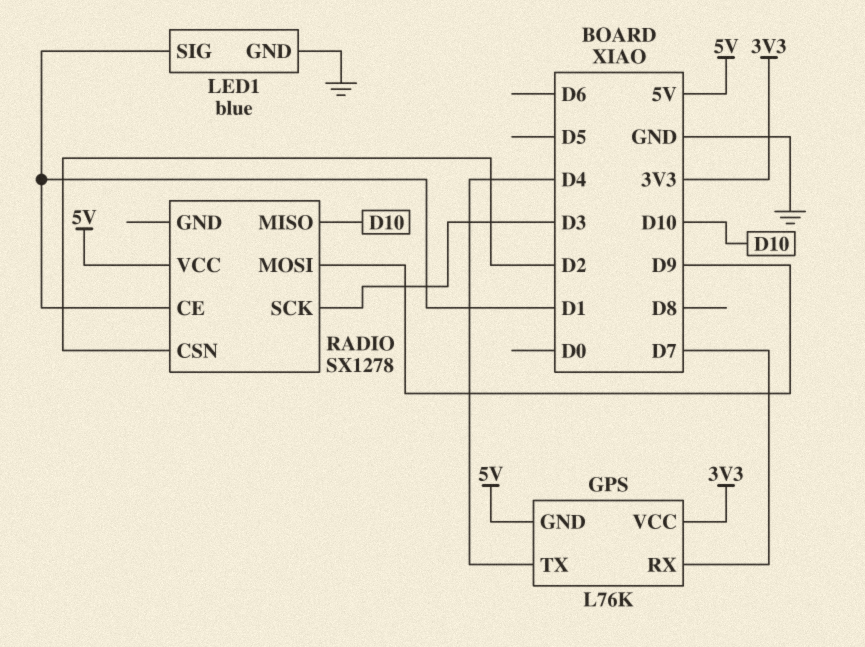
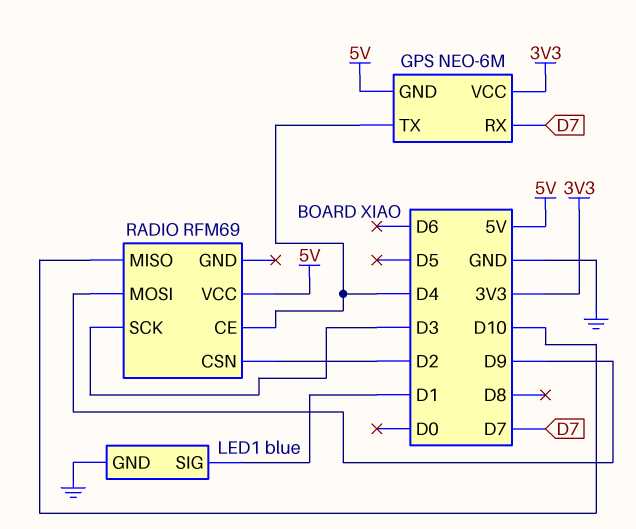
GPS: L76K -> NEO-6M
RADIO: SX1278 -> RFM69
RADIO pin CE: D1 -> D4

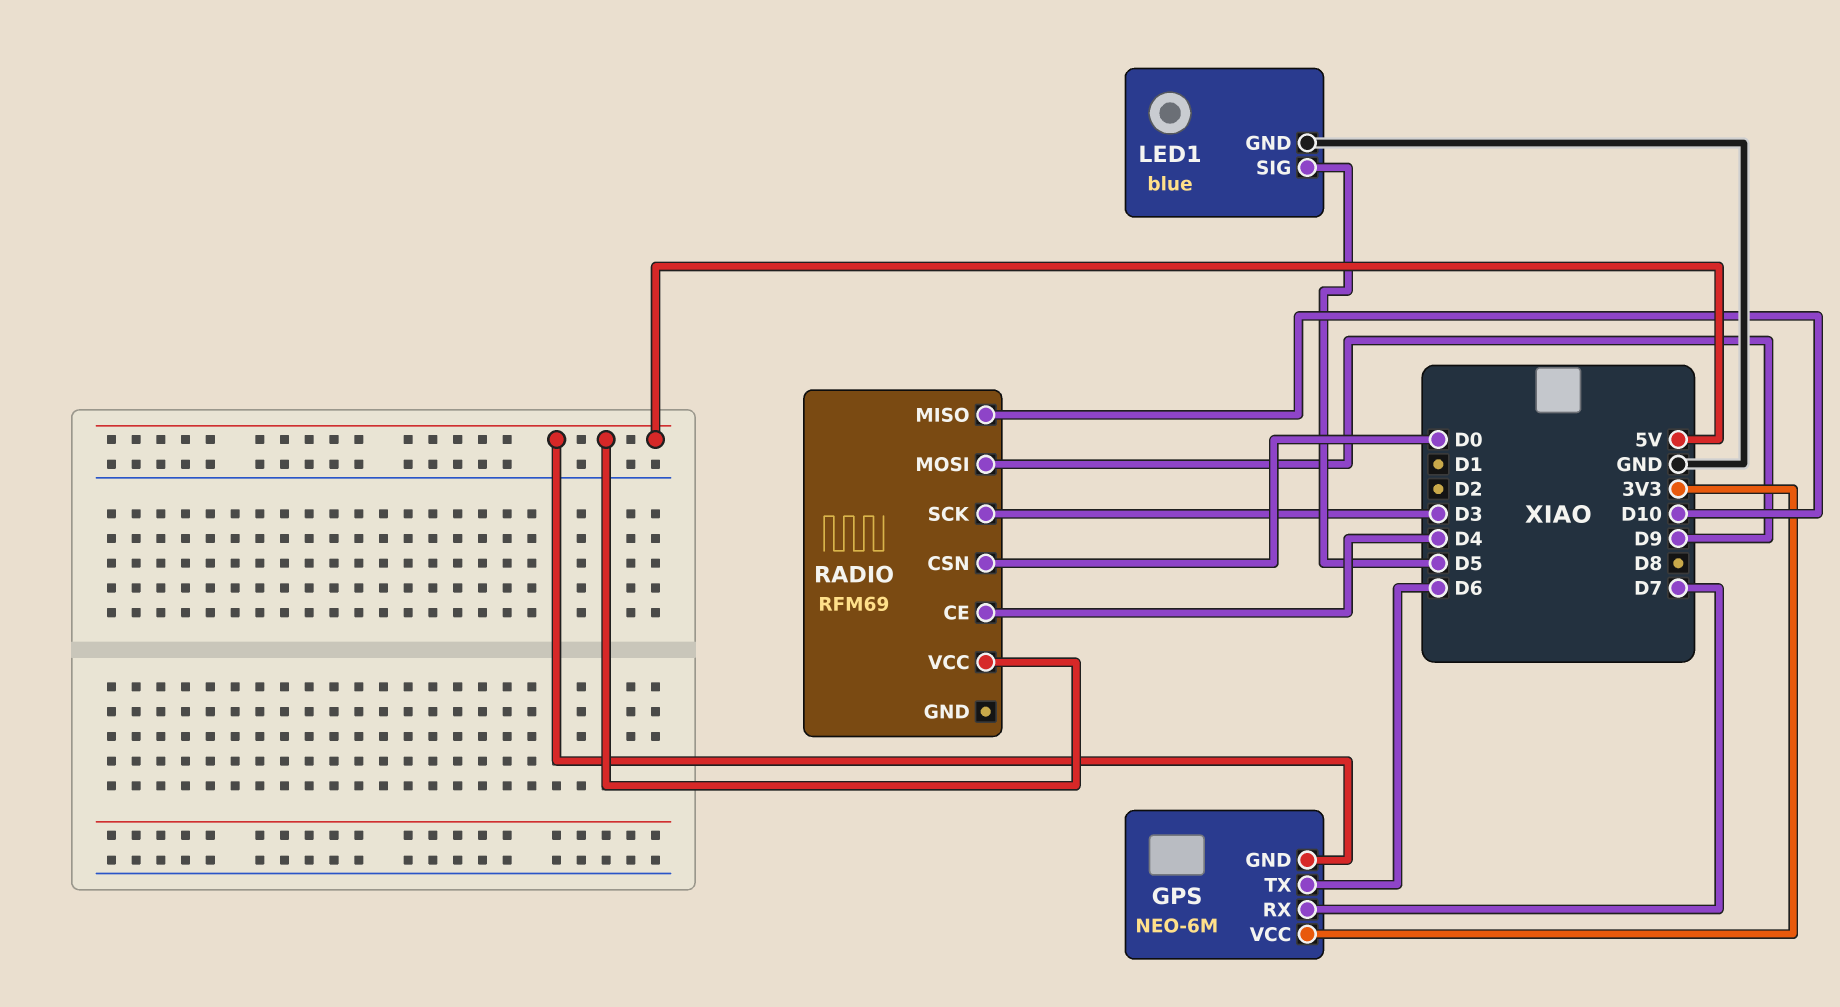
GPS pin TX: D4 -> D6
LED1 pin SIG: D1 -> D5
RADIO pin CSN: D2 -> D0

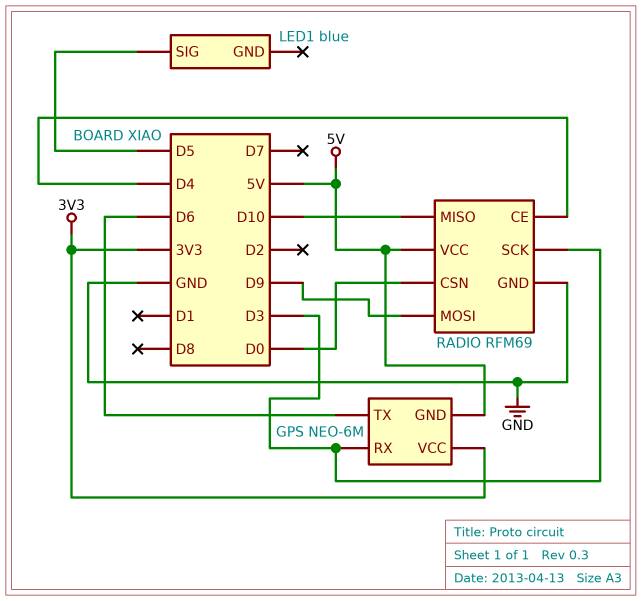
GPS pin RX: D7 -> D3
LED1 pin GND: GND -> none
RADIO pin GND: none -> GND

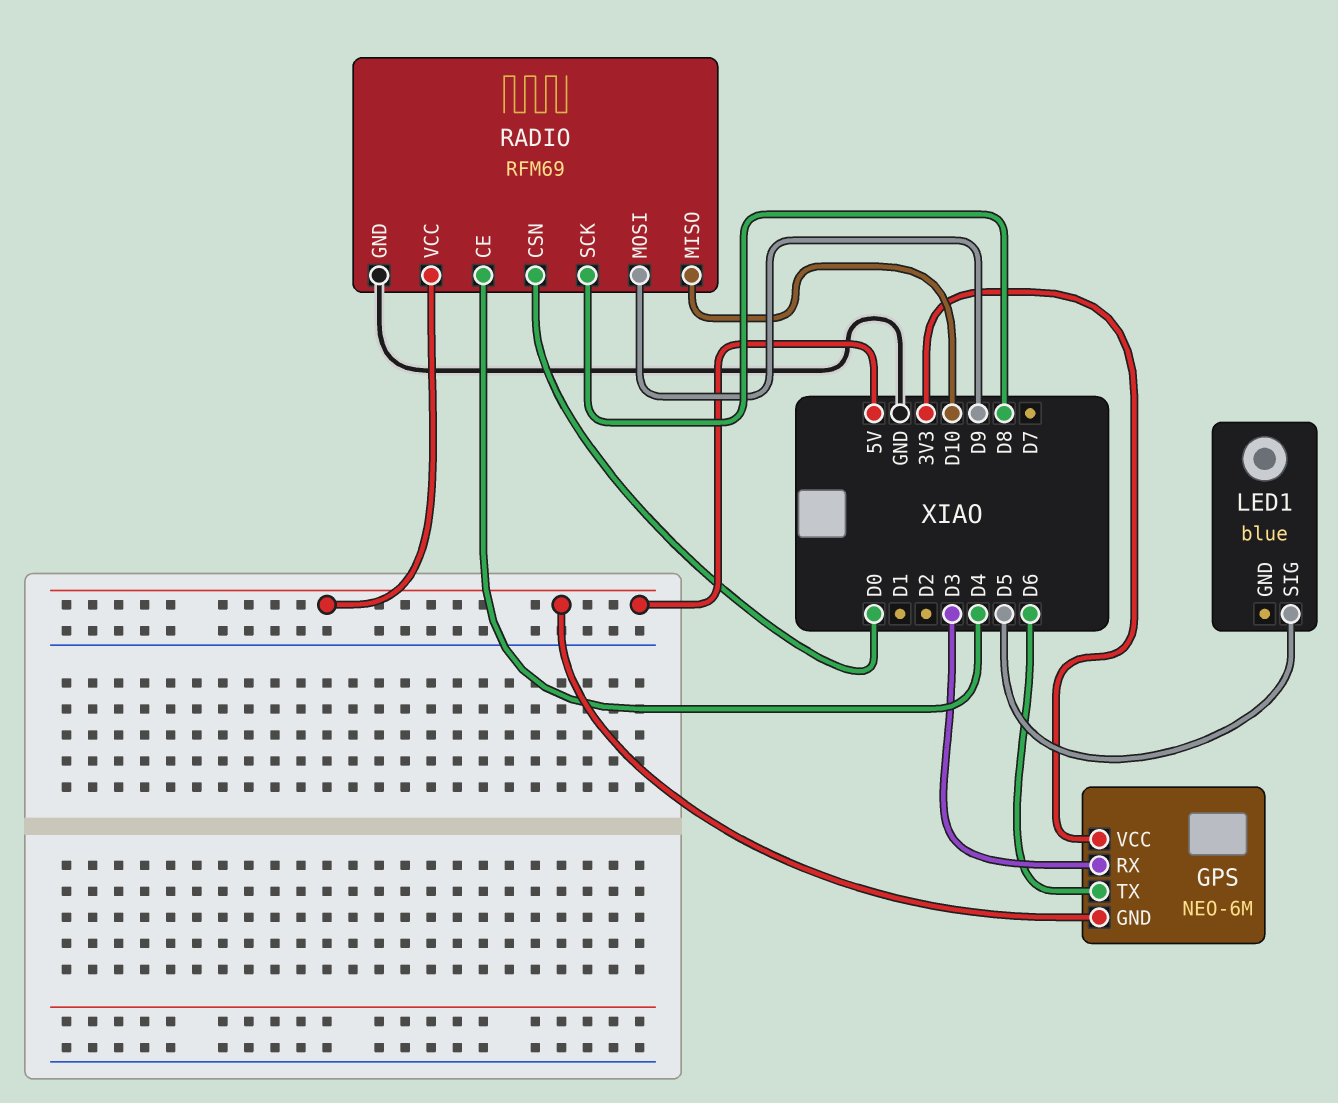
RADIO pin SCK: D3 -> D8

